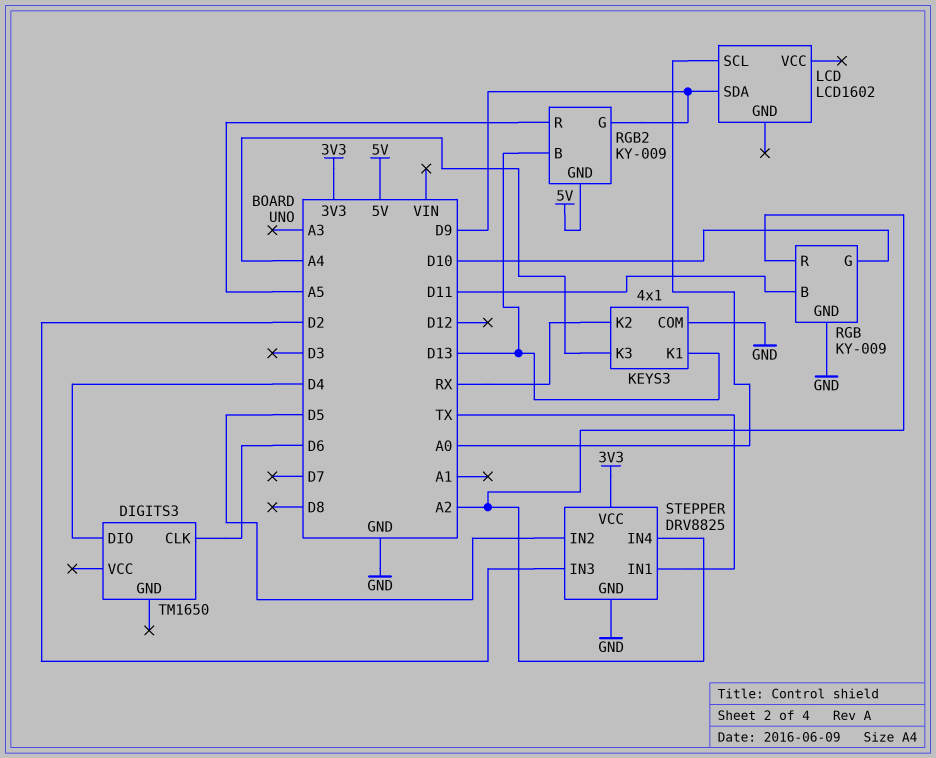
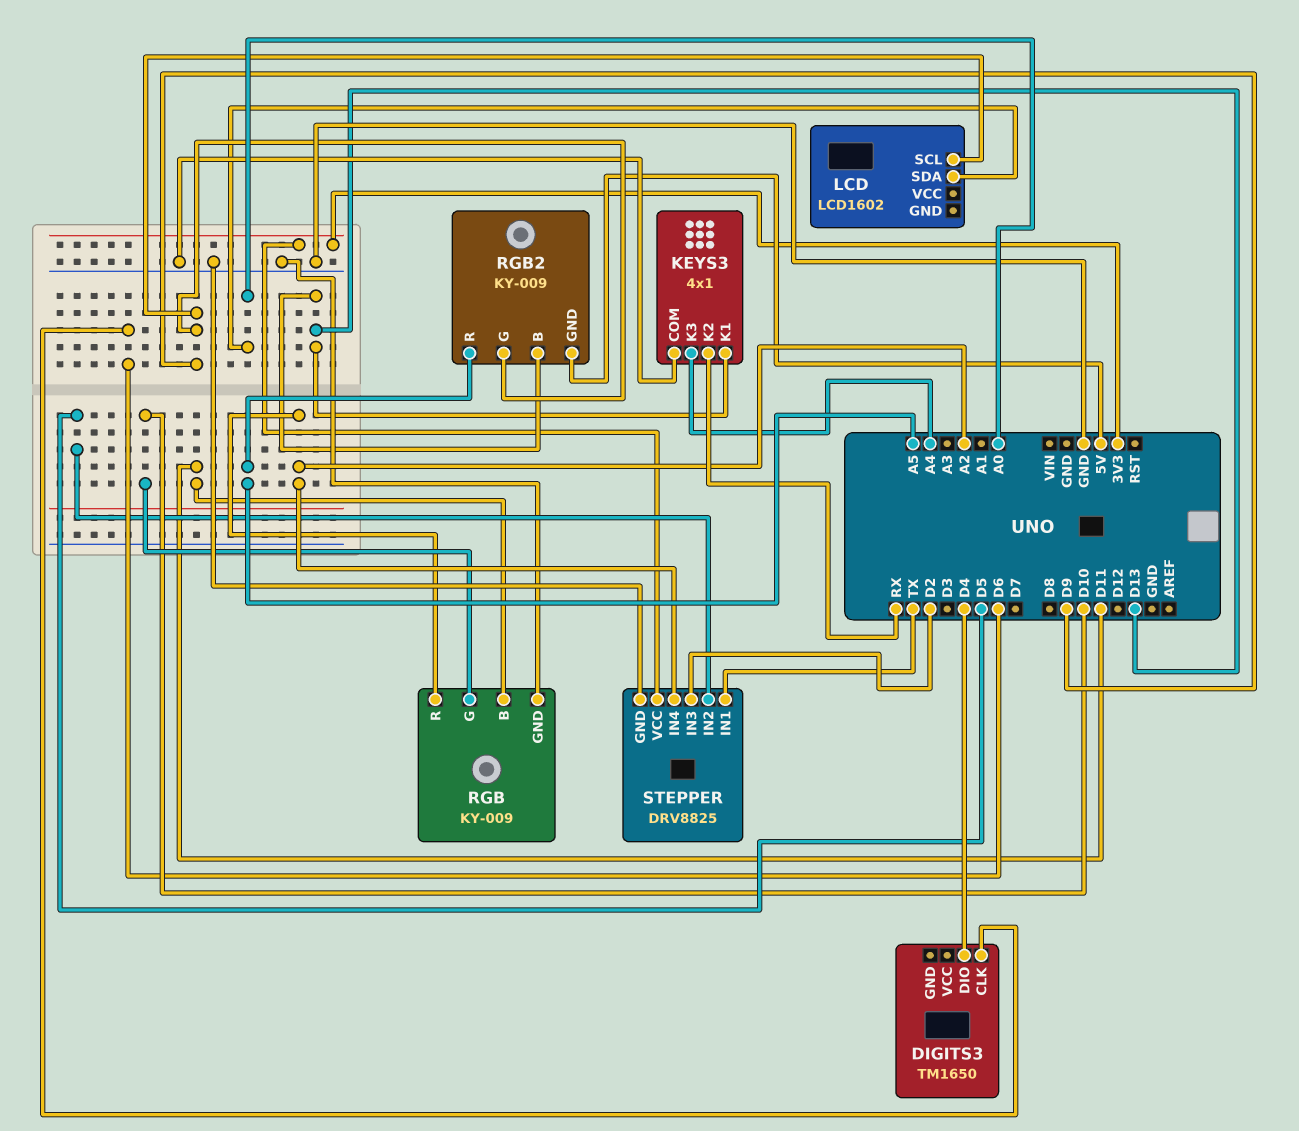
LCD pin SCL: A0 -> D9
LCD pin SDA: D9 -> A0

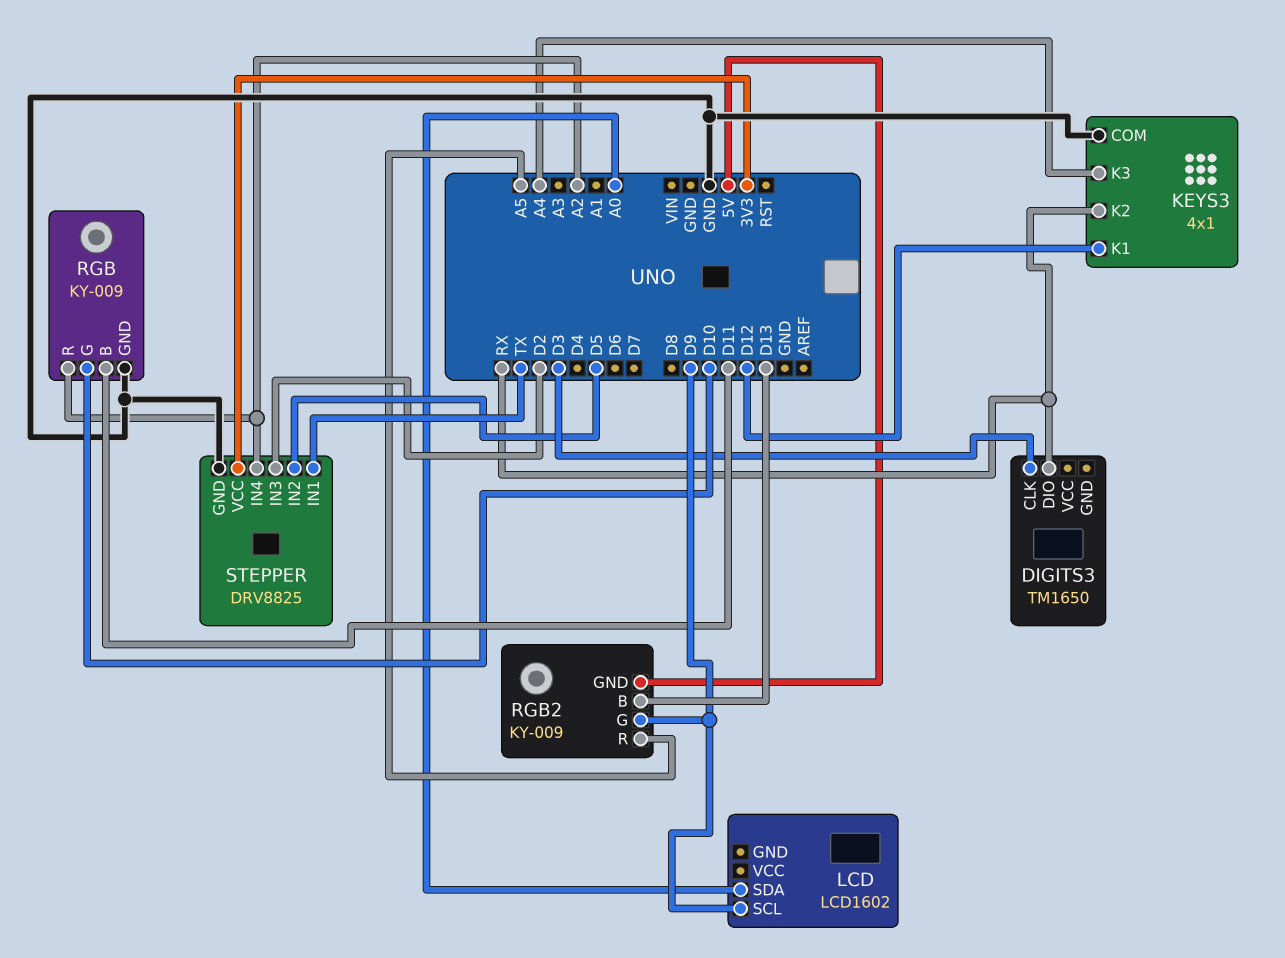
DIGITS3 pin CLK: D6 -> D3
DIGITS3 pin DIO: D4 -> RX
KEYS3 pin K1: D13 -> D12

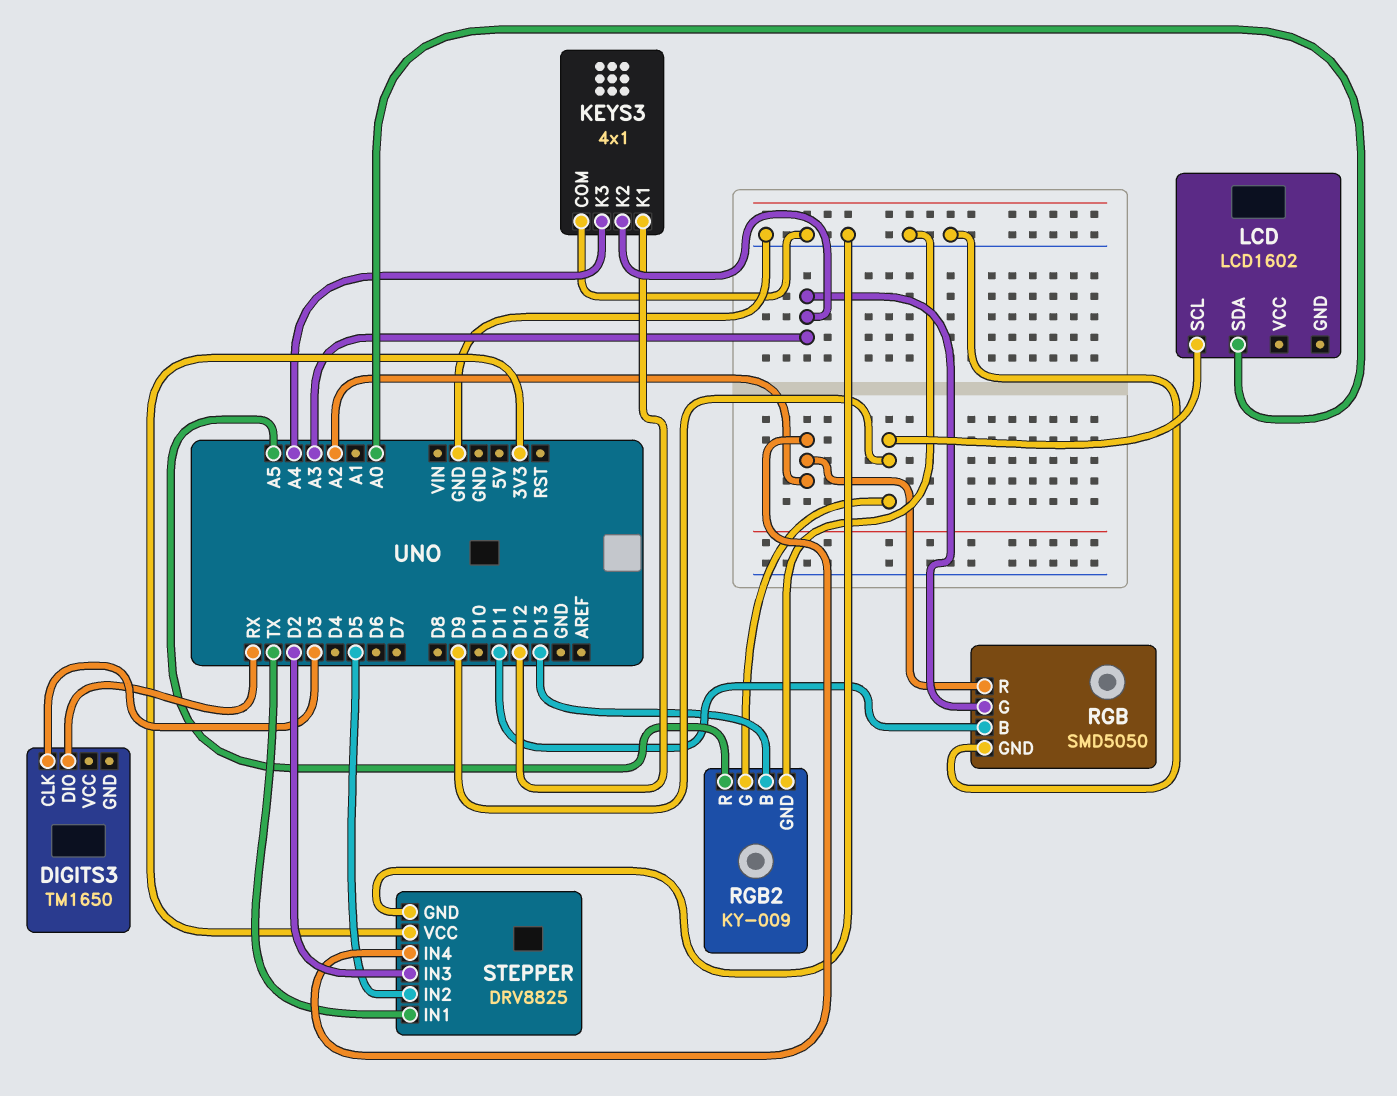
KEYS3 pin K2: RX -> A3
RGB: KY-009 -> SMD5050
RGB pin G: D10 -> A3
RGB2 pin GND: 5V -> GND

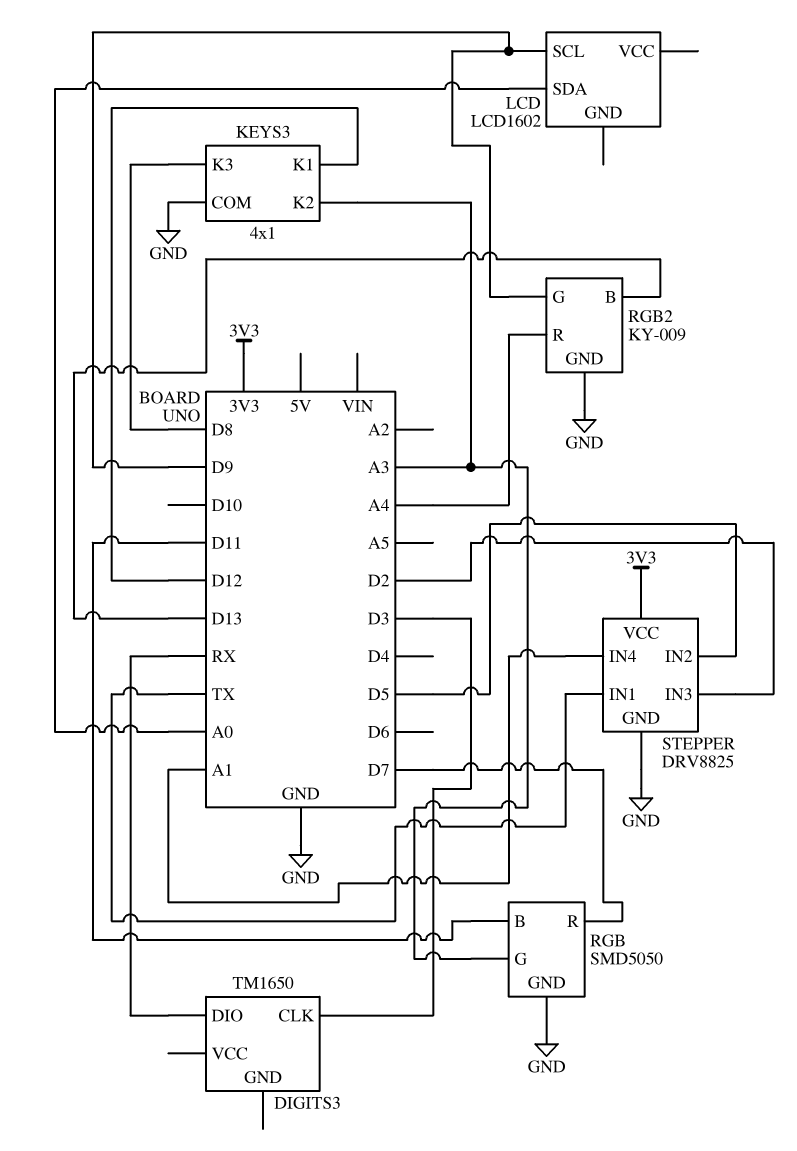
KEYS3 pin K3: A4 -> D8
RGB pin R: A2 -> D7
RGB2 pin R: A5 -> A4
STEPPER pin IN4: A2 -> A1

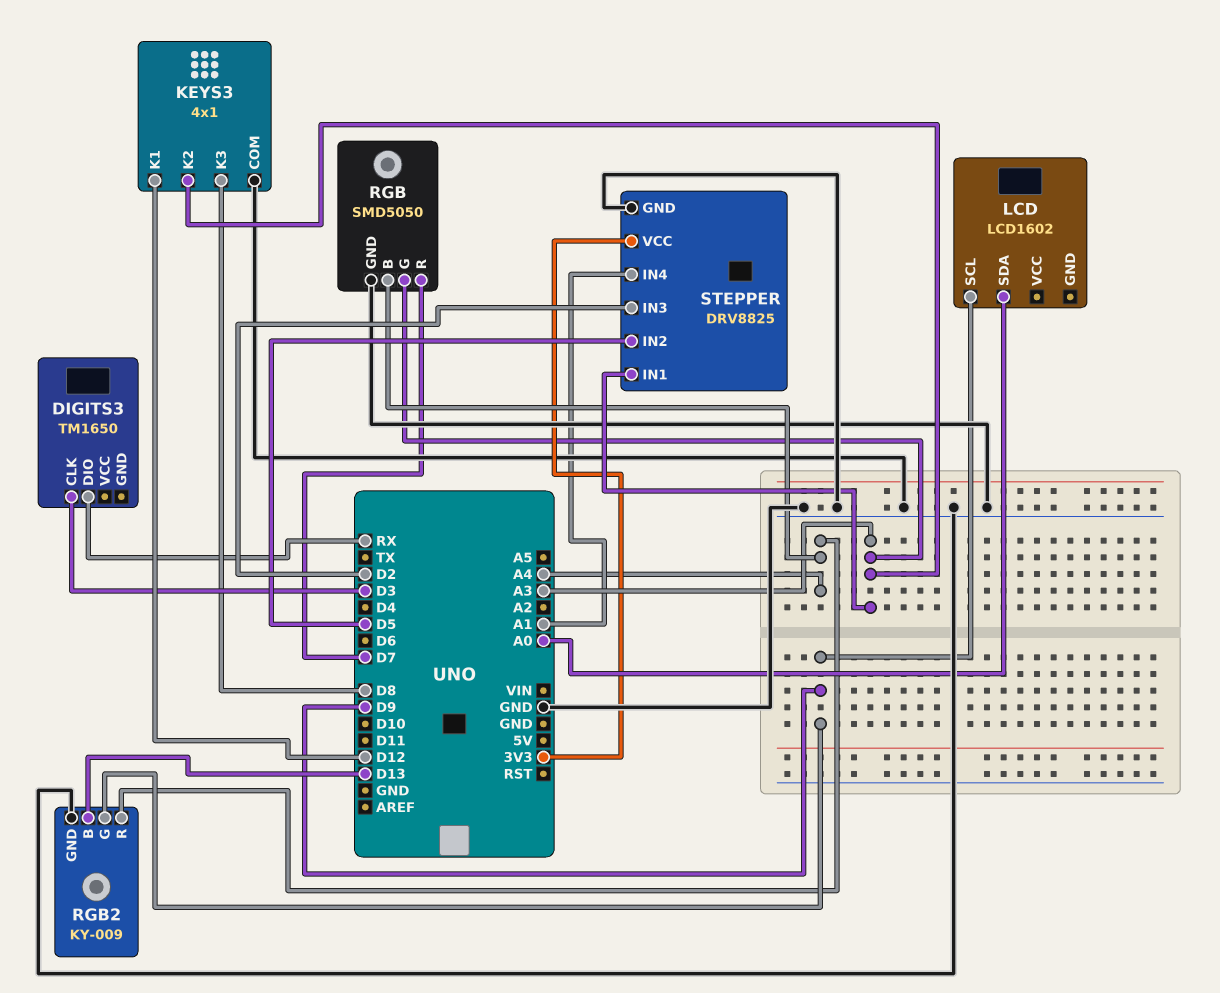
RGB pin B: D11 -> A4
STEPPER pin IN1: TX -> A3

